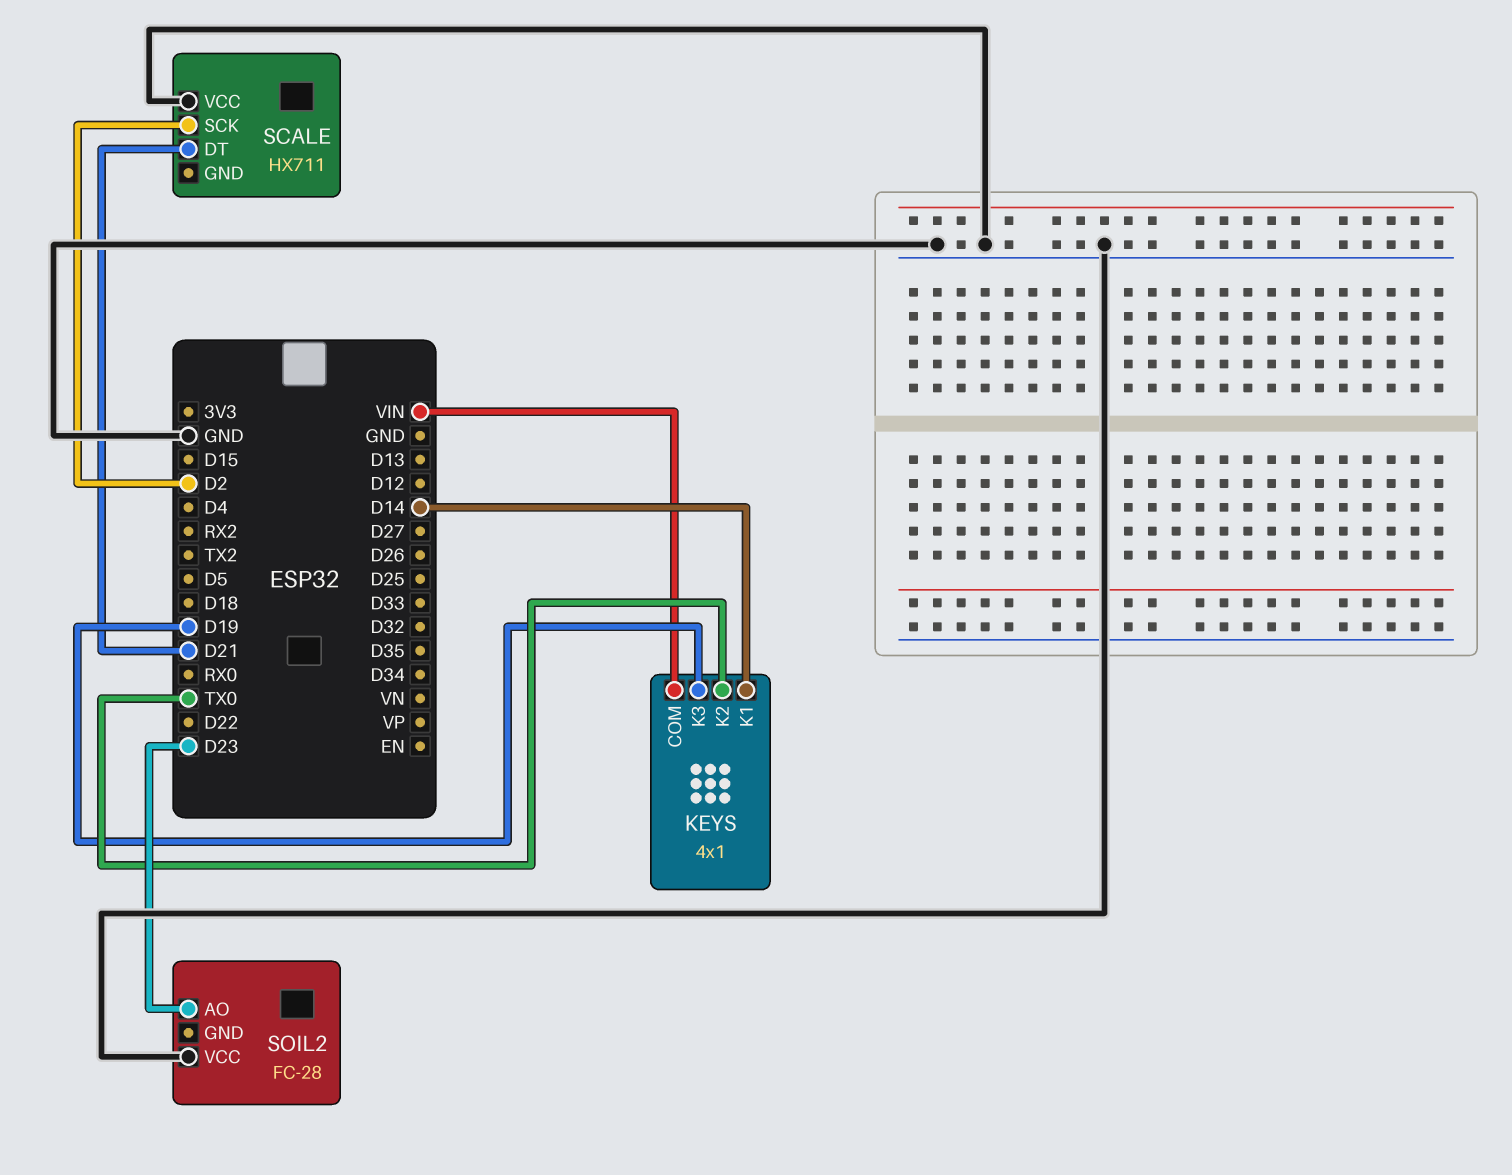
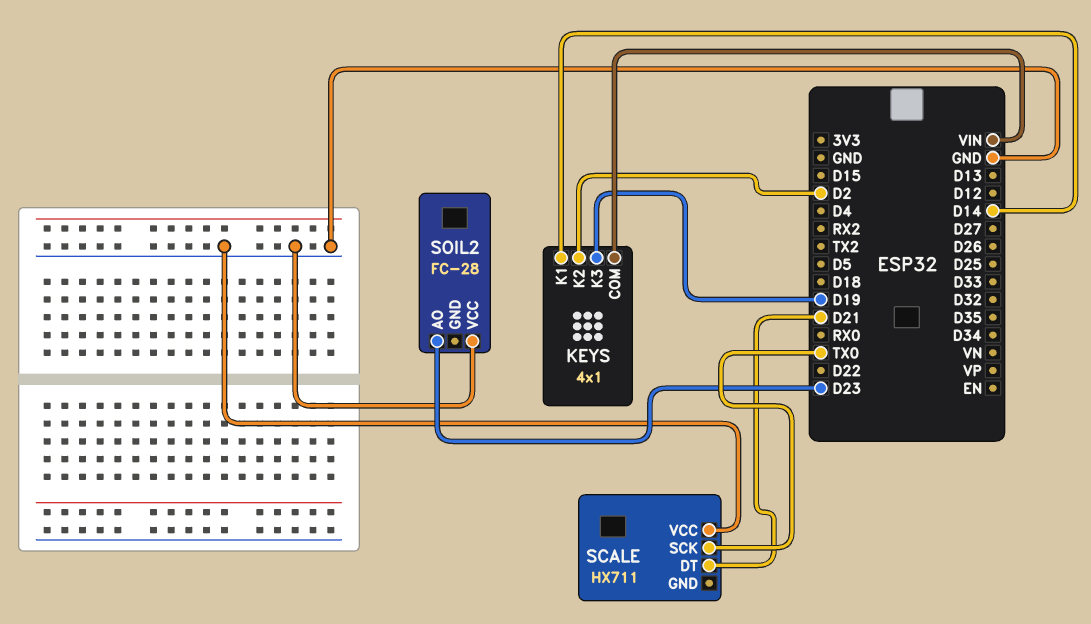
KEYS pin K2: TX0 -> D2
SCALE pin SCK: D2 -> TX0

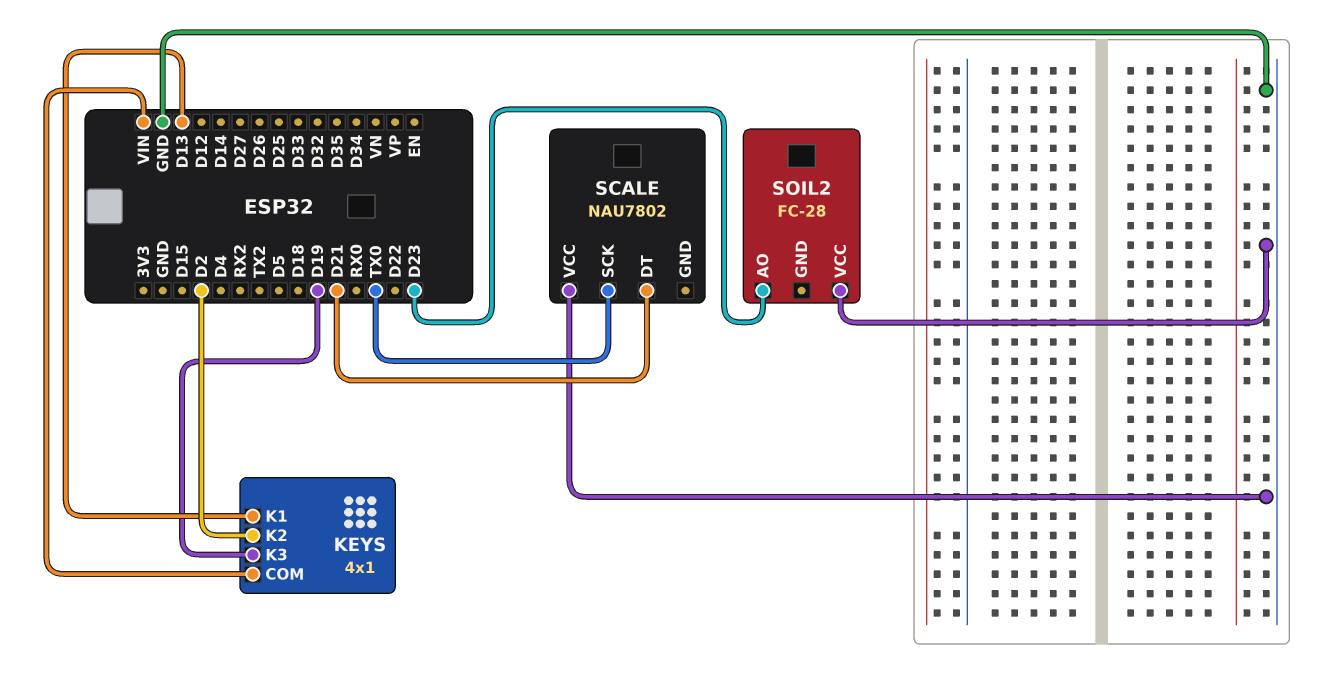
KEYS pin K1: D14 -> D13
SCALE: HX711 -> NAU7802

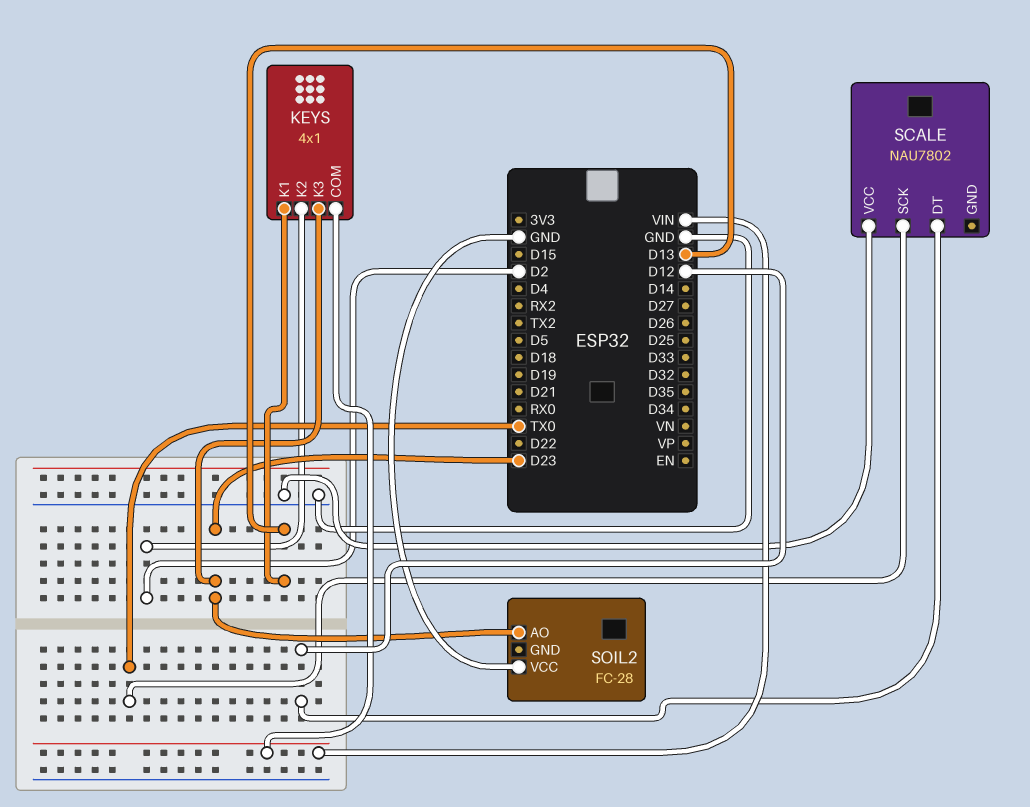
KEYS pin K3: D19 -> D23
SCALE pin DT: D21 -> D12

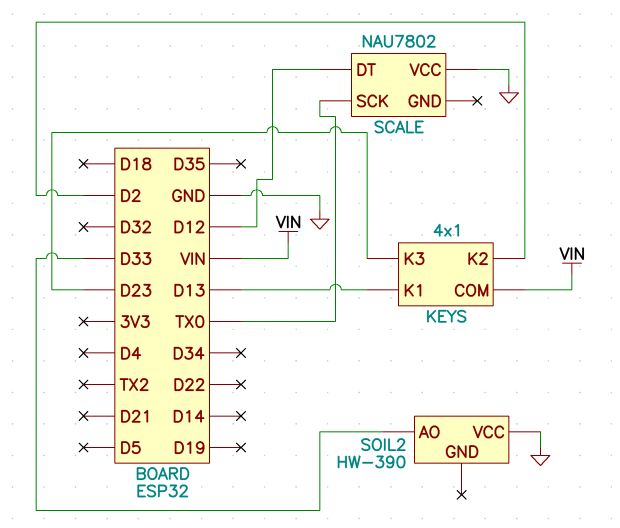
SOIL2: FC-28 -> HW-390
SOIL2 pin AO: D23 -> D33

